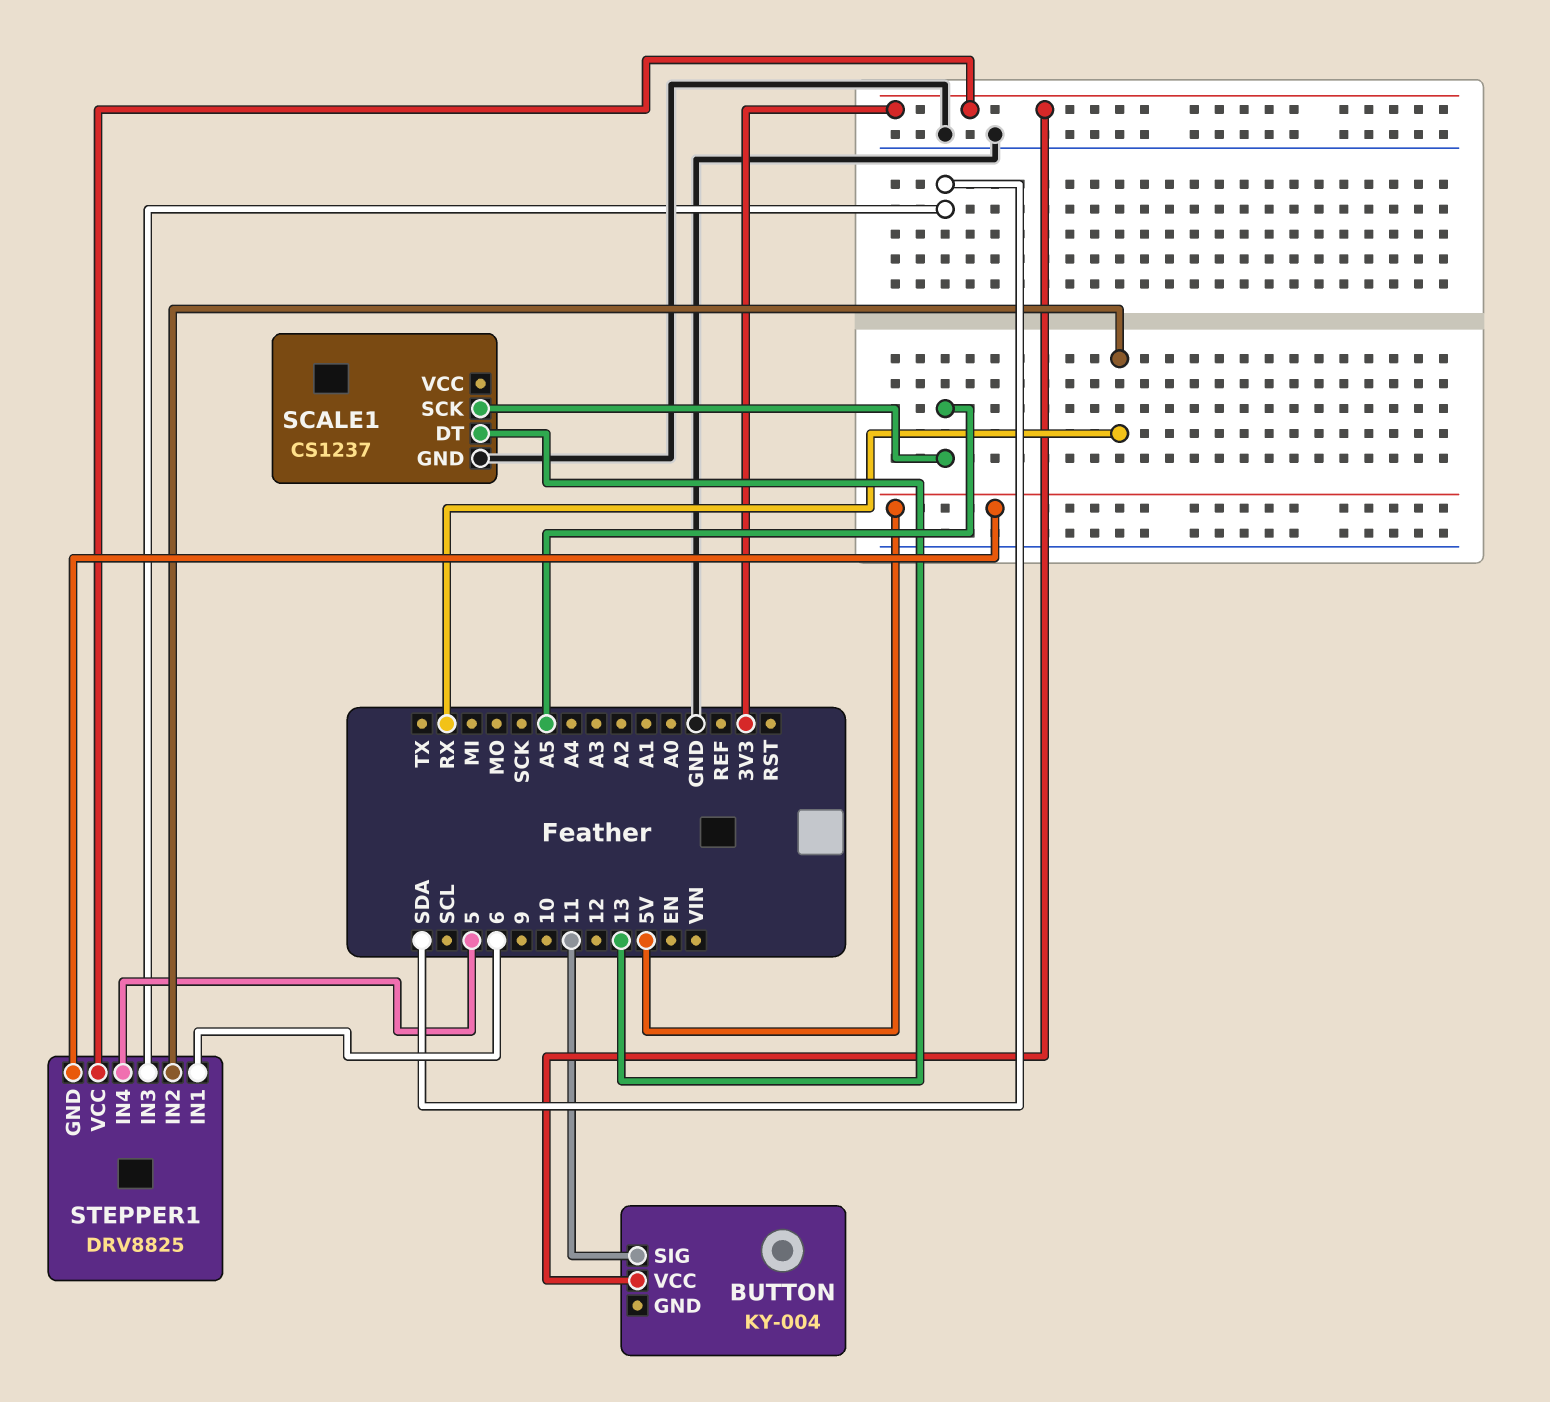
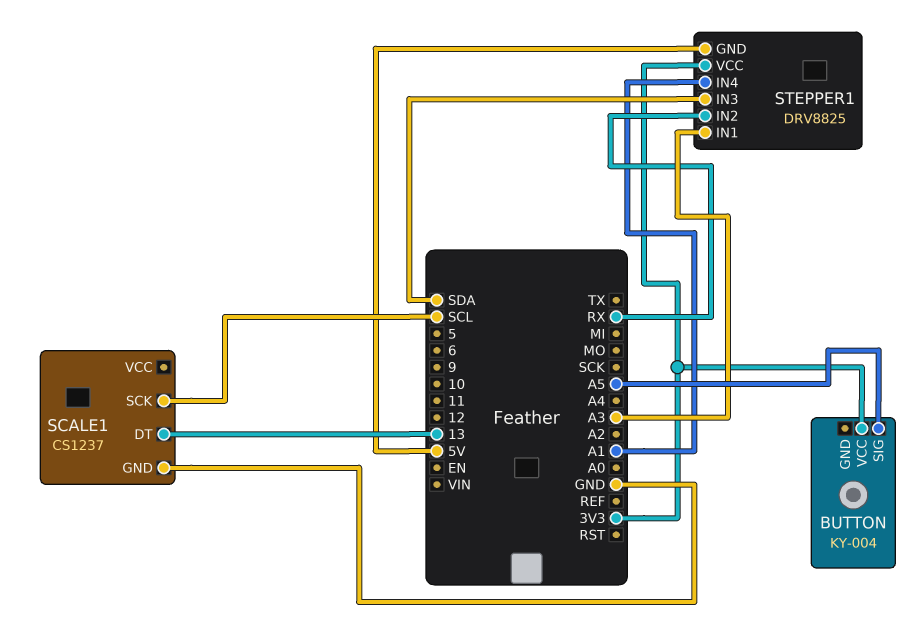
BUTTON pin SIG: 11 -> A5
SCALE1 pin SCK: A5 -> SCL
STEPPER1 pin IN1: 6 -> A3
STEPPER1 pin IN4: 5 -> A1

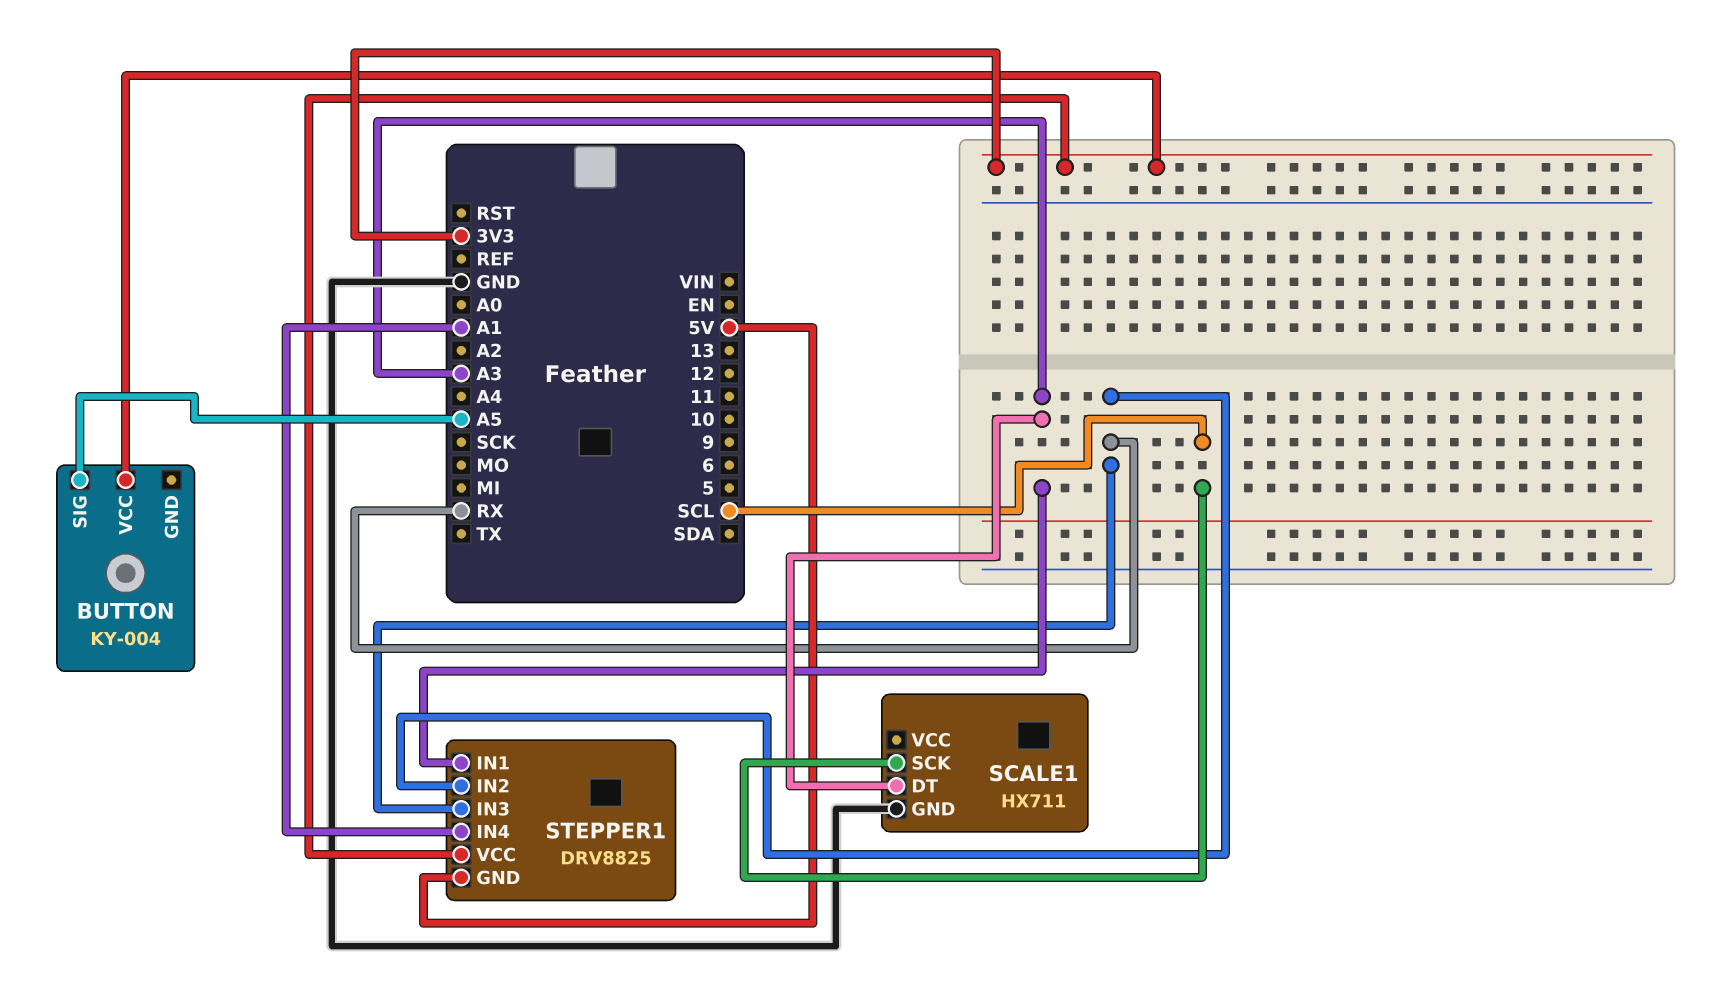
SCALE1: CS1237 -> HX711
SCALE1 pin DT: 13 -> A3
STEPPER1 pin IN3: SDA -> RX

